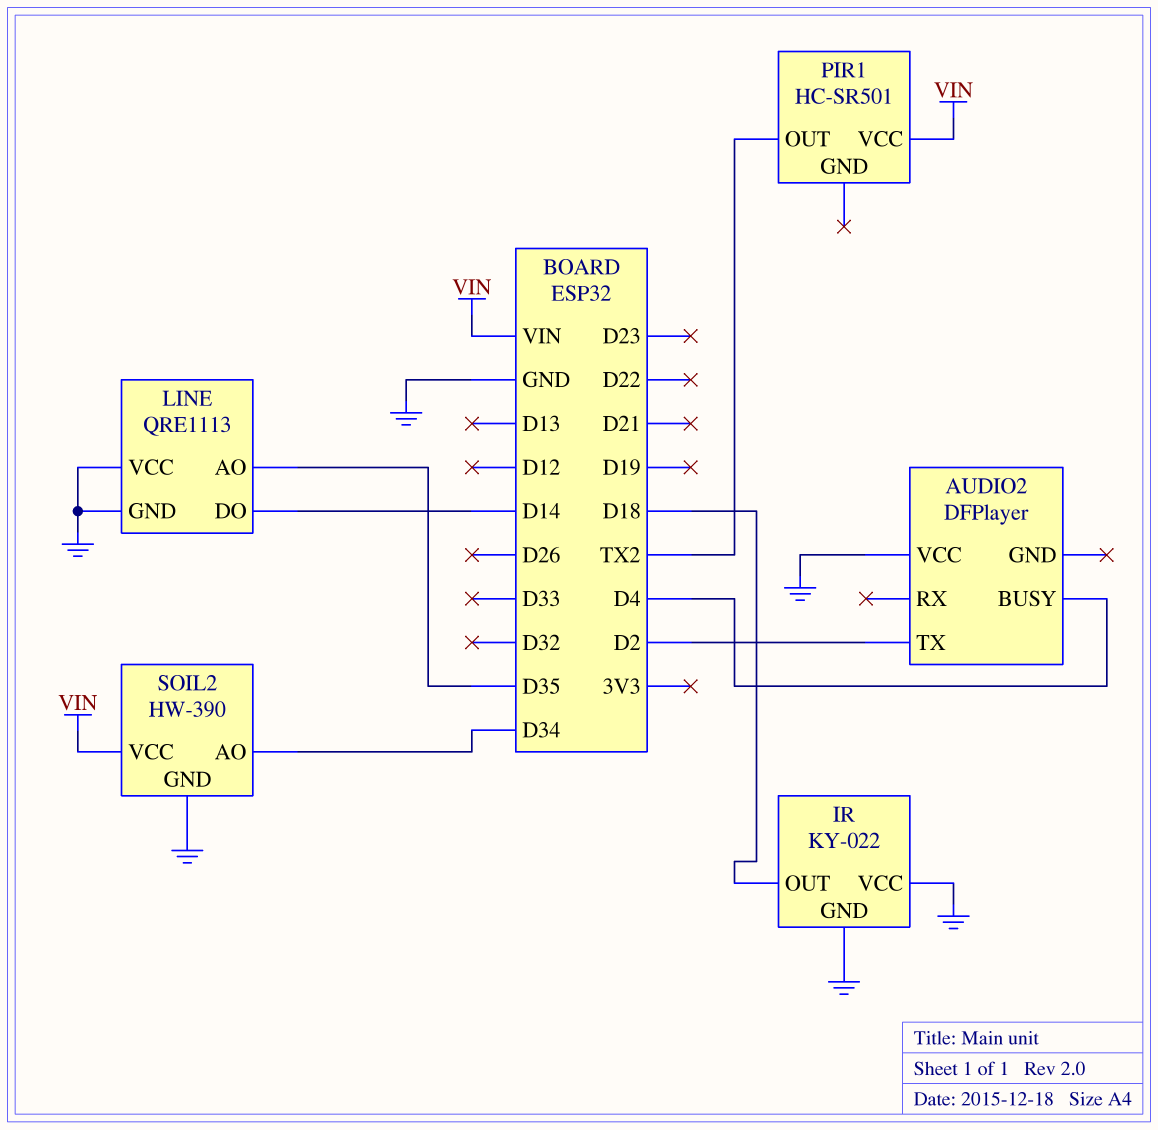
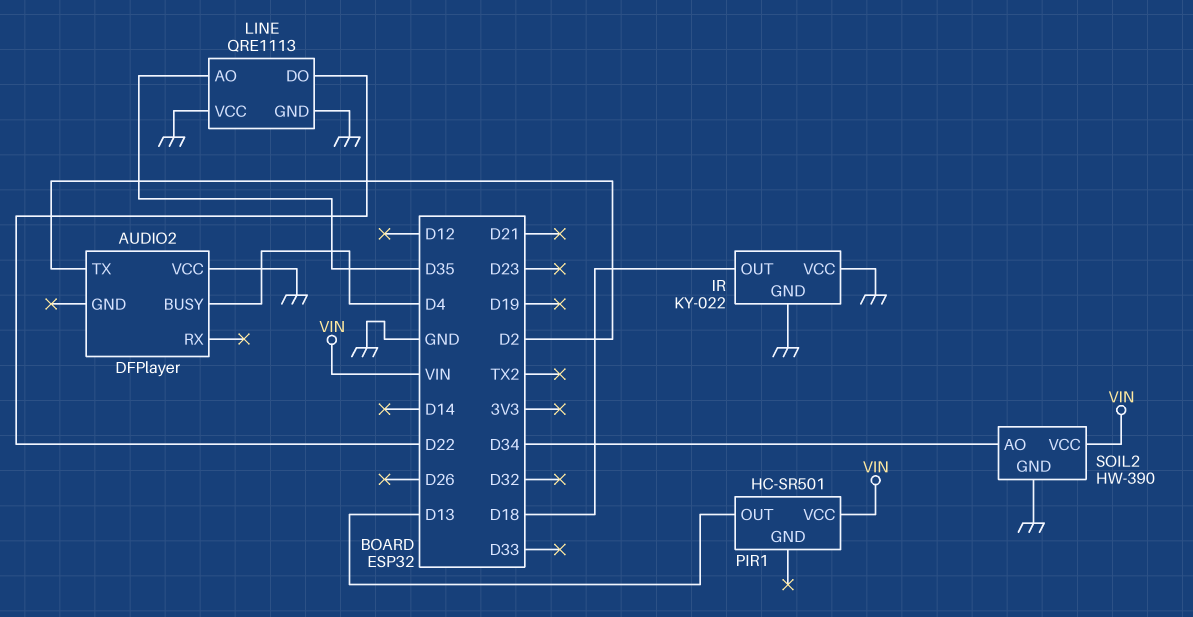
LINE pin DO: D14 -> D22
PIR1 pin OUT: TX2 -> D13

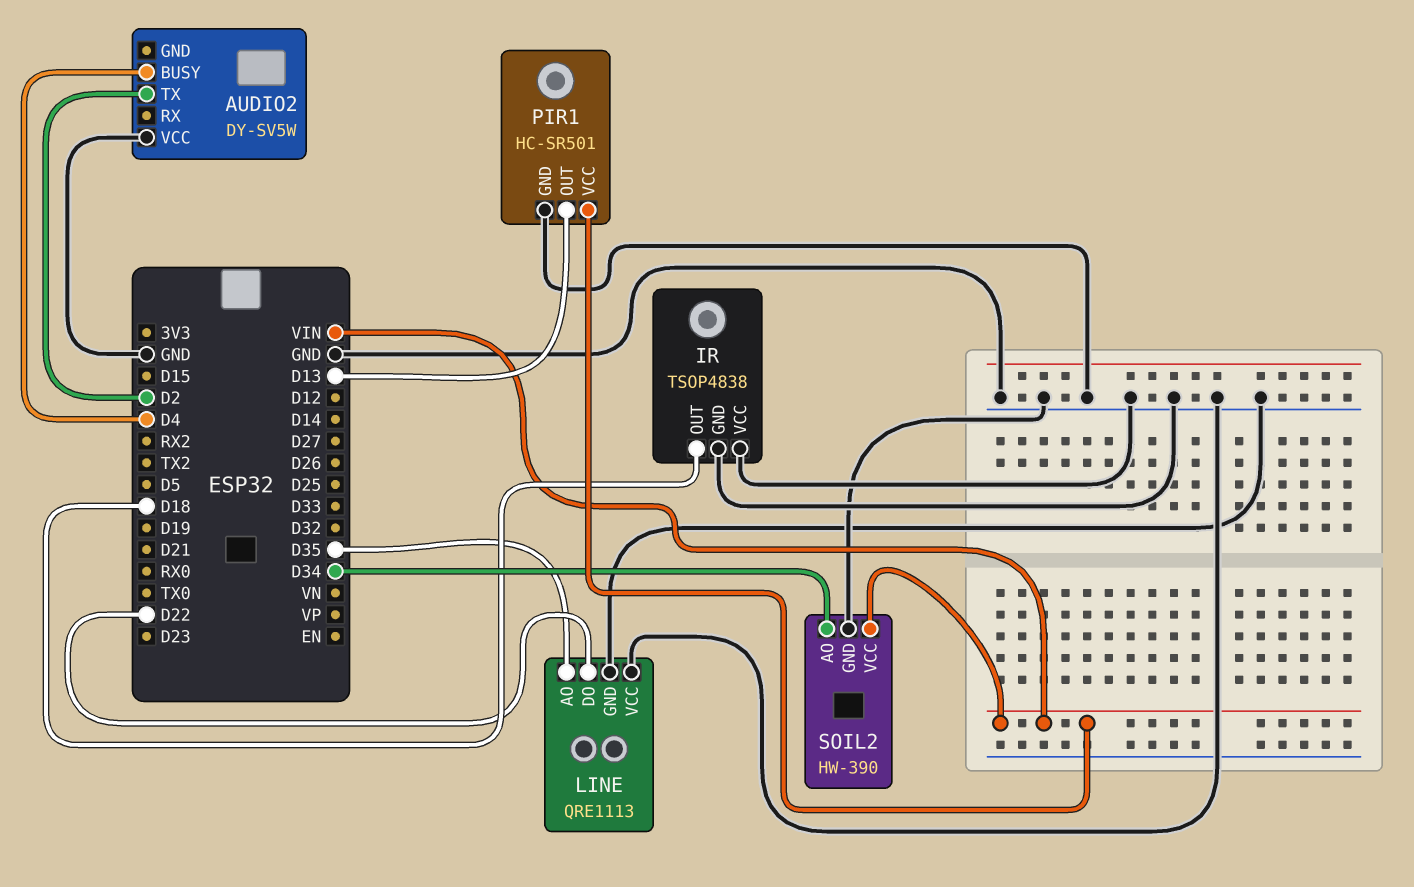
AUDIO2: DFPlayer -> DY-SV5W
IR: KY-022 -> TSOP4838
PIR1 pin GND: none -> GND

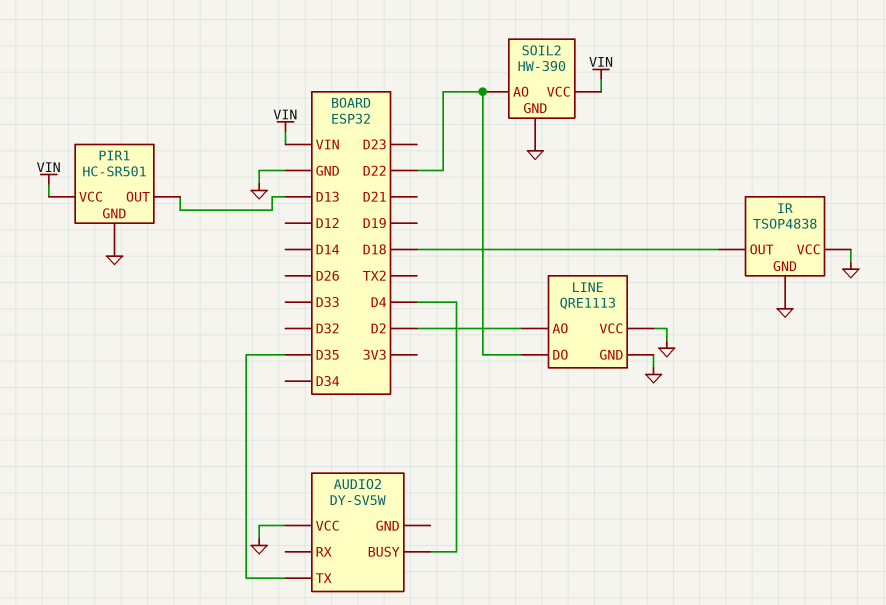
AUDIO2 pin TX: D2 -> D35
LINE pin AO: D35 -> D2
SOIL2 pin AO: D34 -> D22

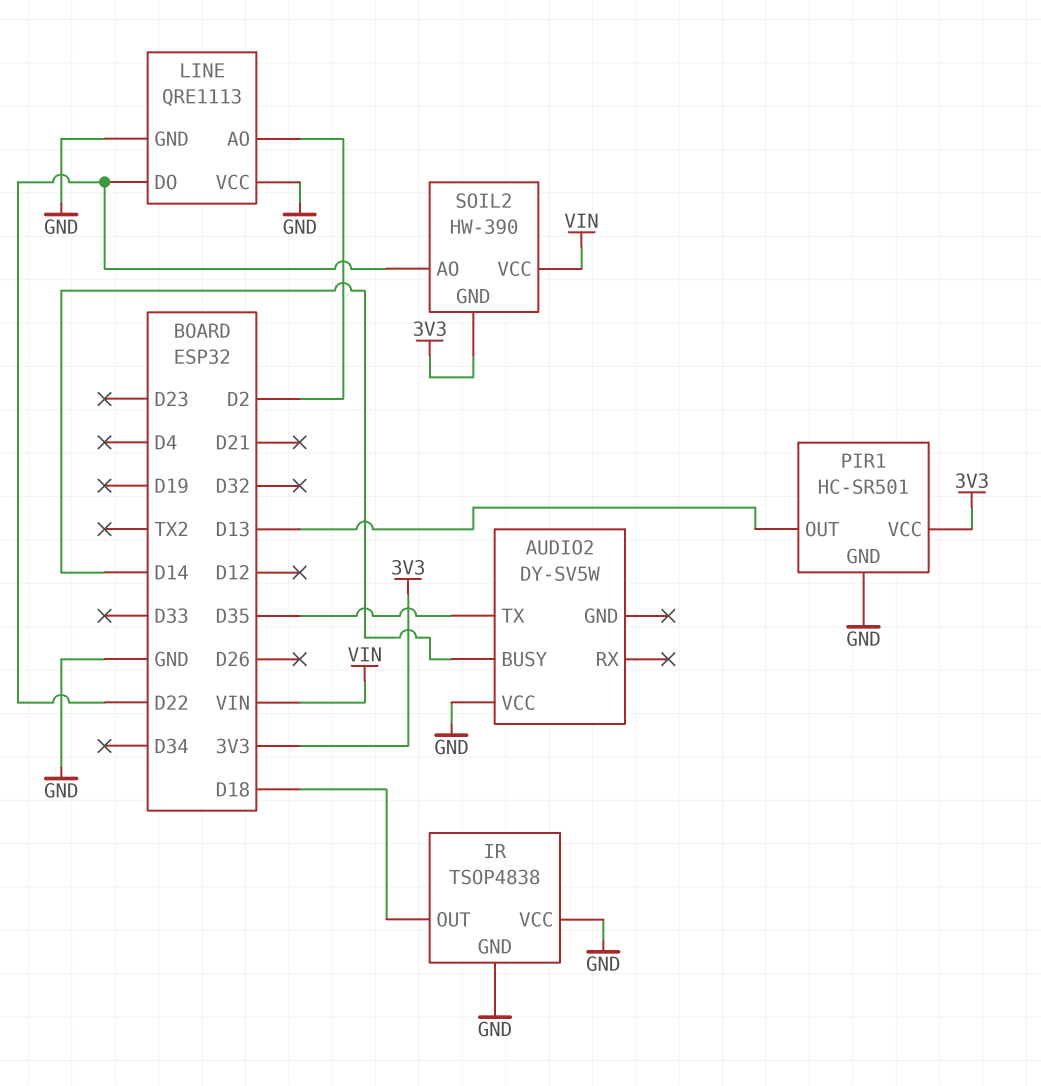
AUDIO2 pin BUSY: D4 -> D14
PIR1 pin VCC: VIN -> 3V3
SOIL2 pin GND: GND -> 3V3

